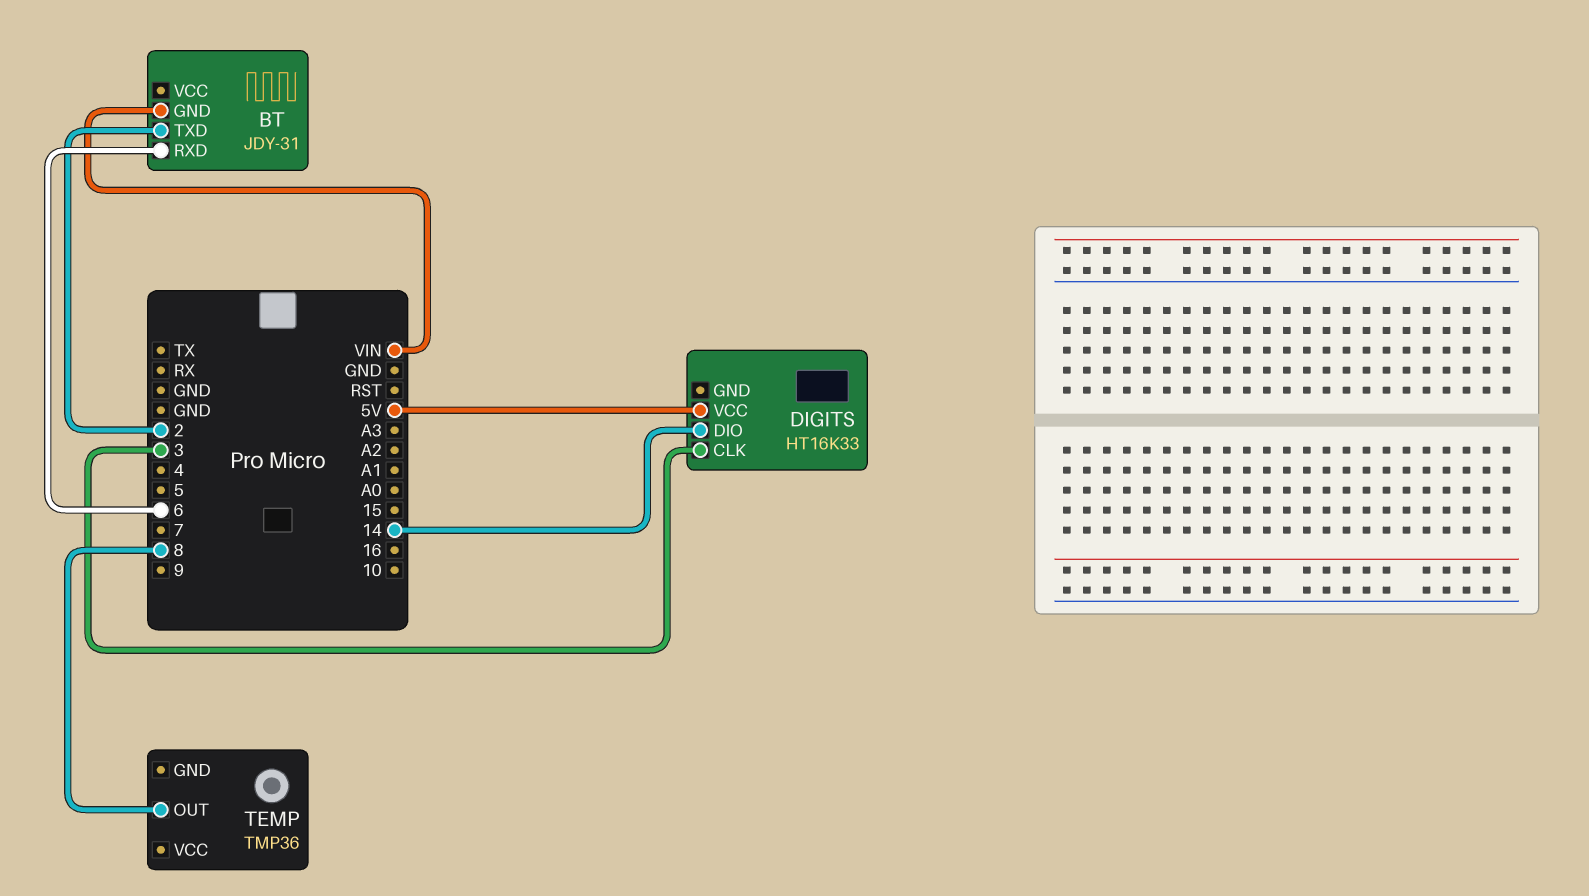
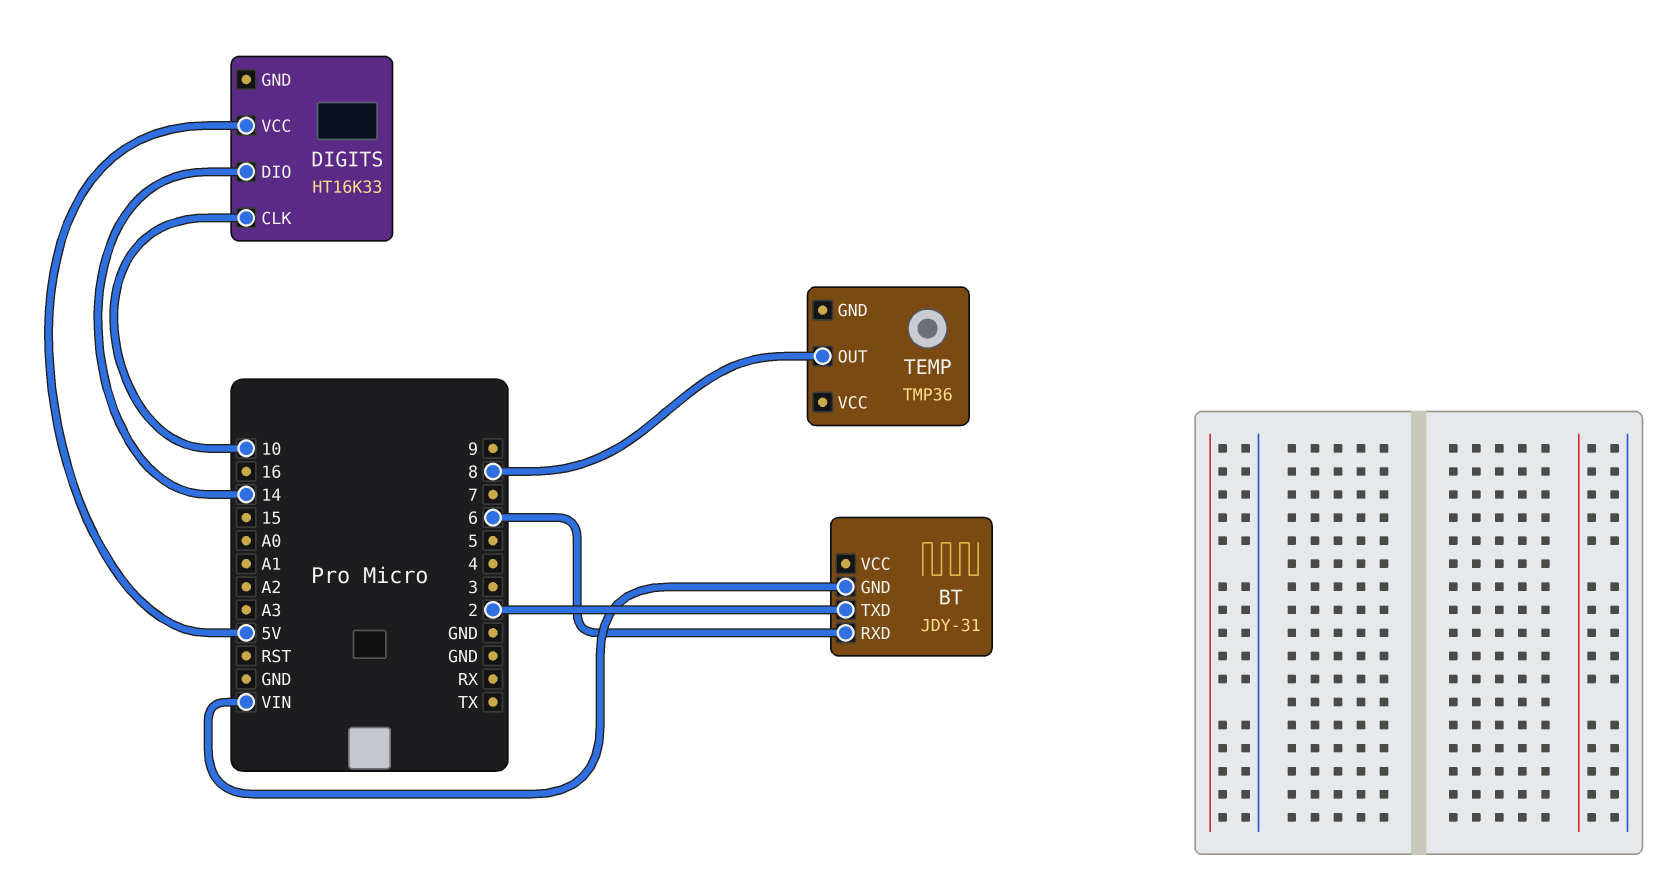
DIGITS pin CLK: 3 -> 10

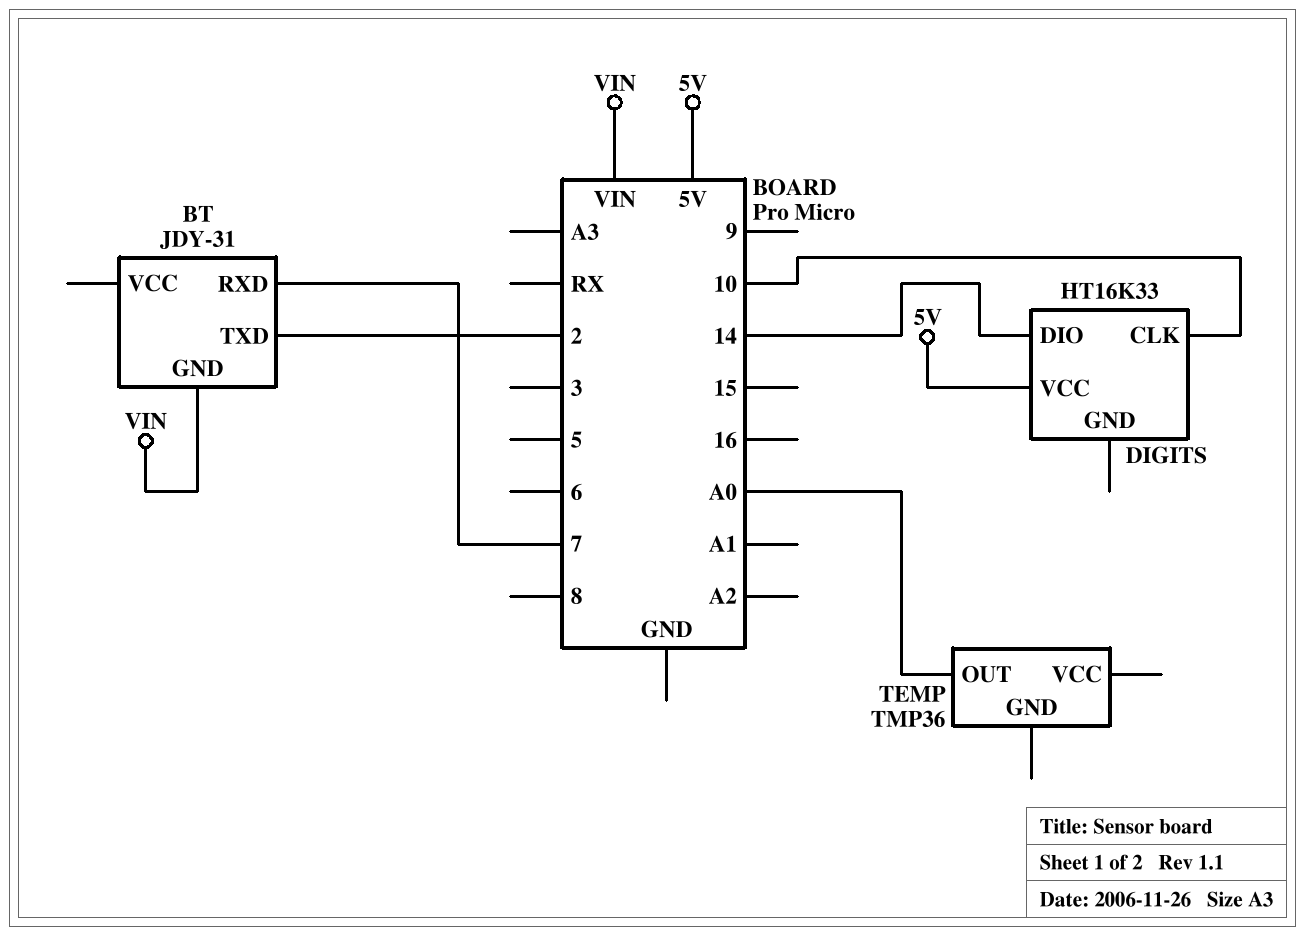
BT pin RXD: 6 -> 7
TEMP pin OUT: 8 -> A0

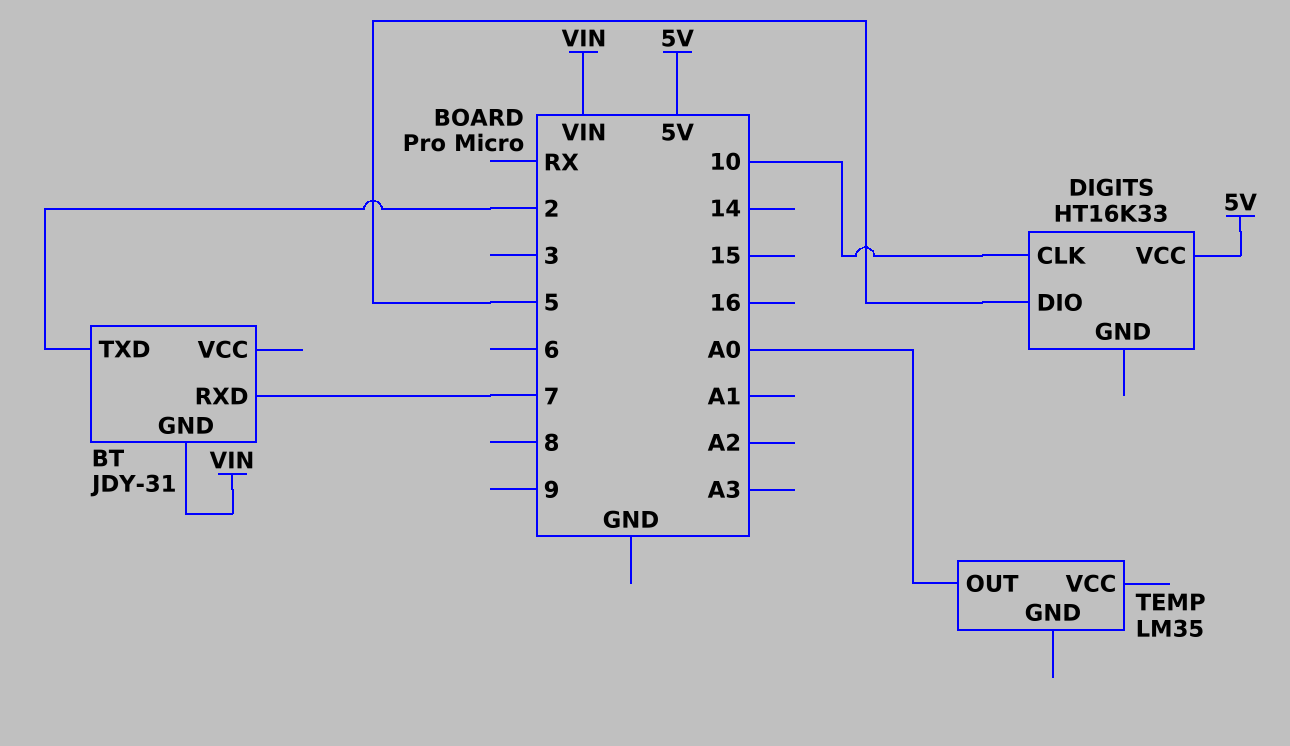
DIGITS pin DIO: 14 -> 5
TEMP: TMP36 -> LM35

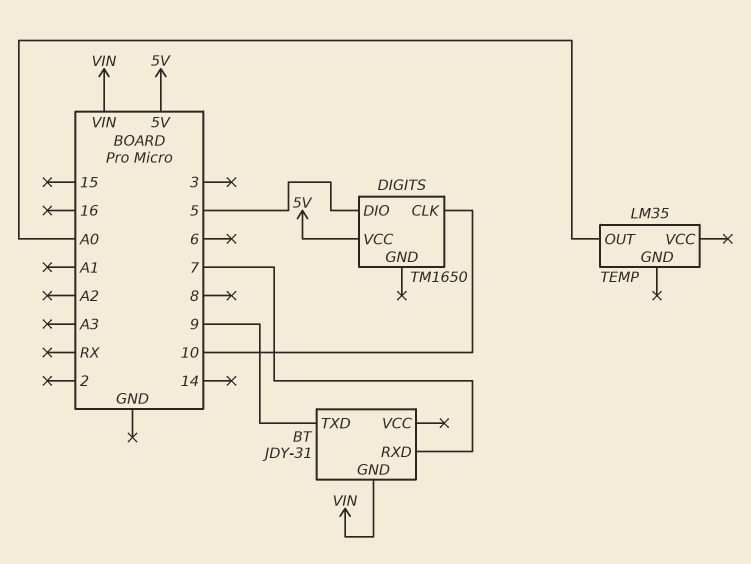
BT pin TXD: 2 -> 9
DIGITS: HT16K33 -> TM1650

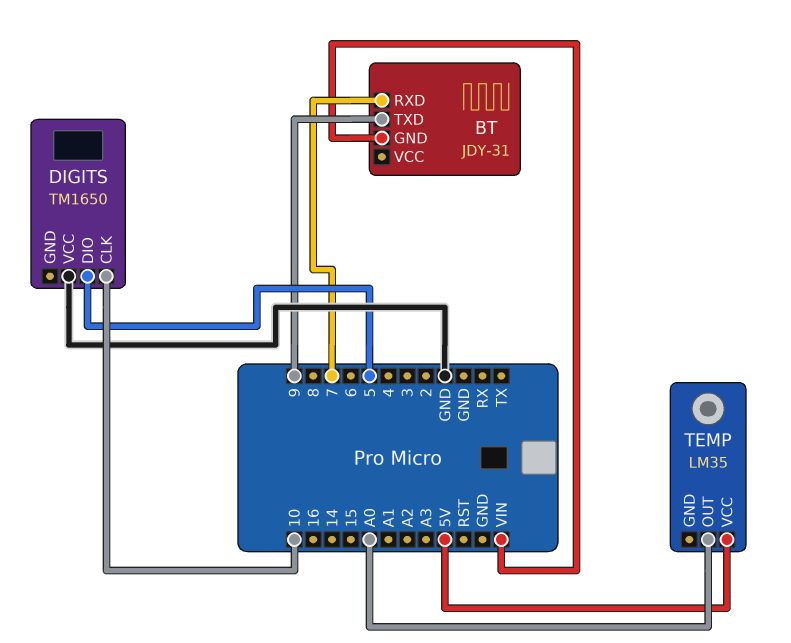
DIGITS pin VCC: 5V -> GND
TEMP pin VCC: none -> 5V

